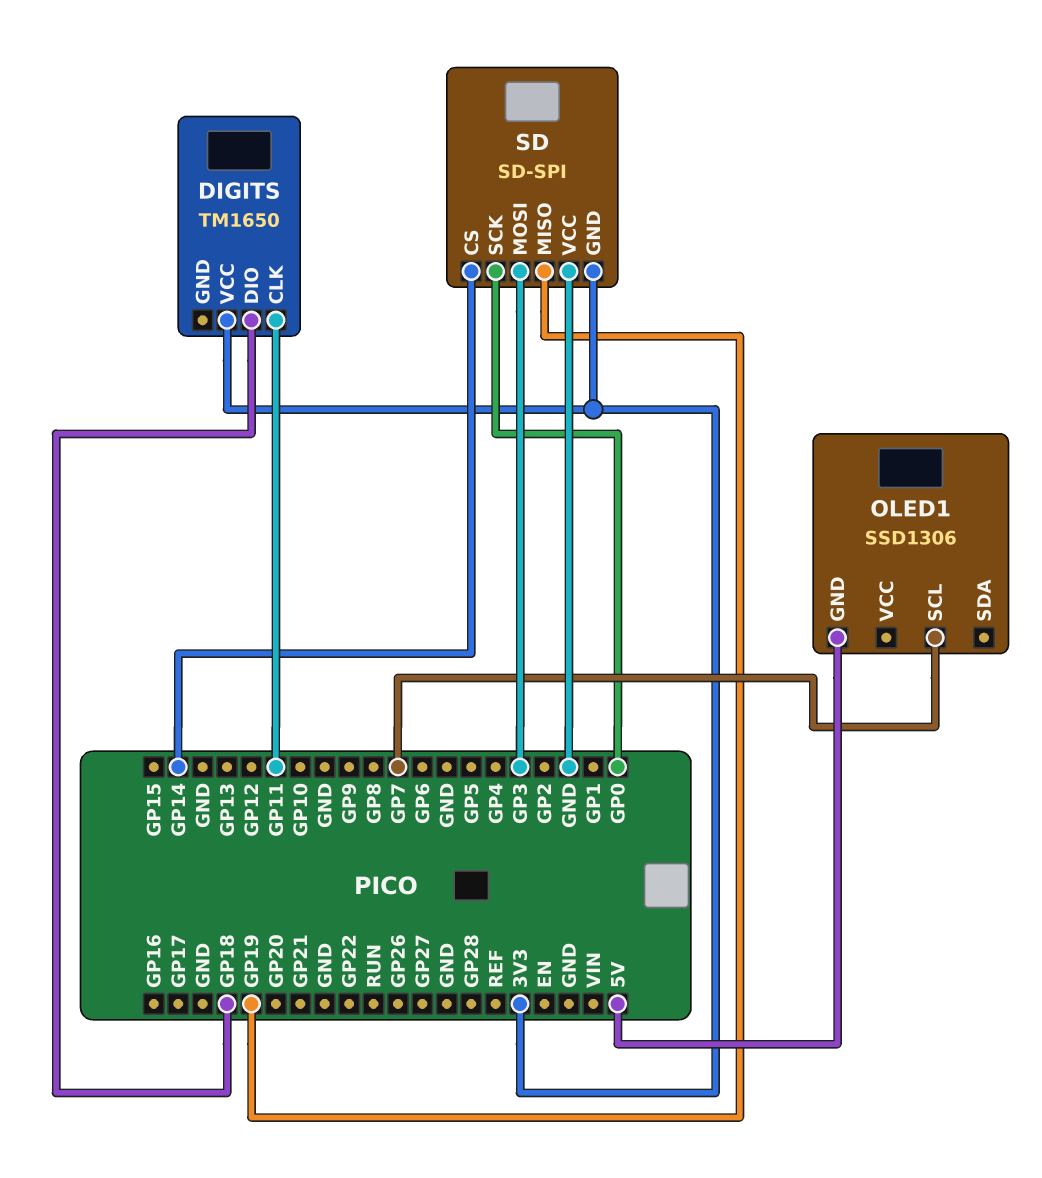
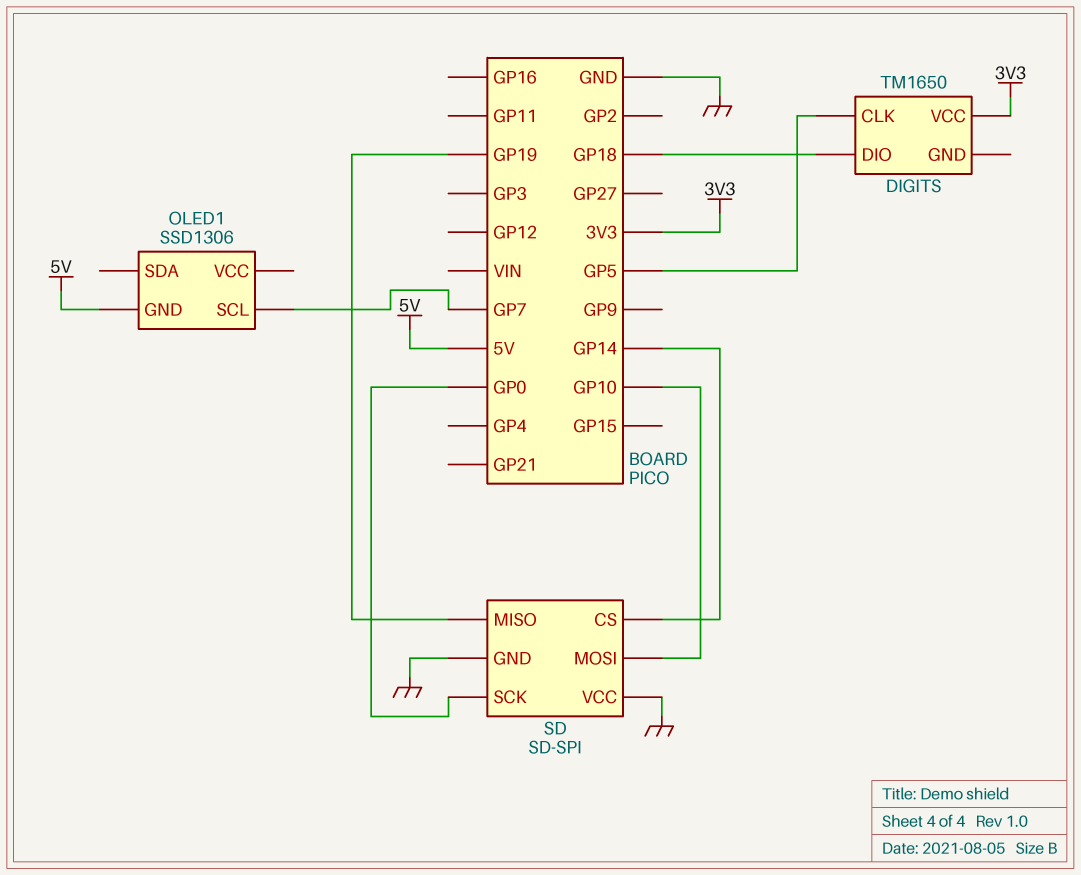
DIGITS pin CLK: GP11 -> GP5
SD pin GND: 3V3 -> GND
SD pin MOSI: GP3 -> GP10

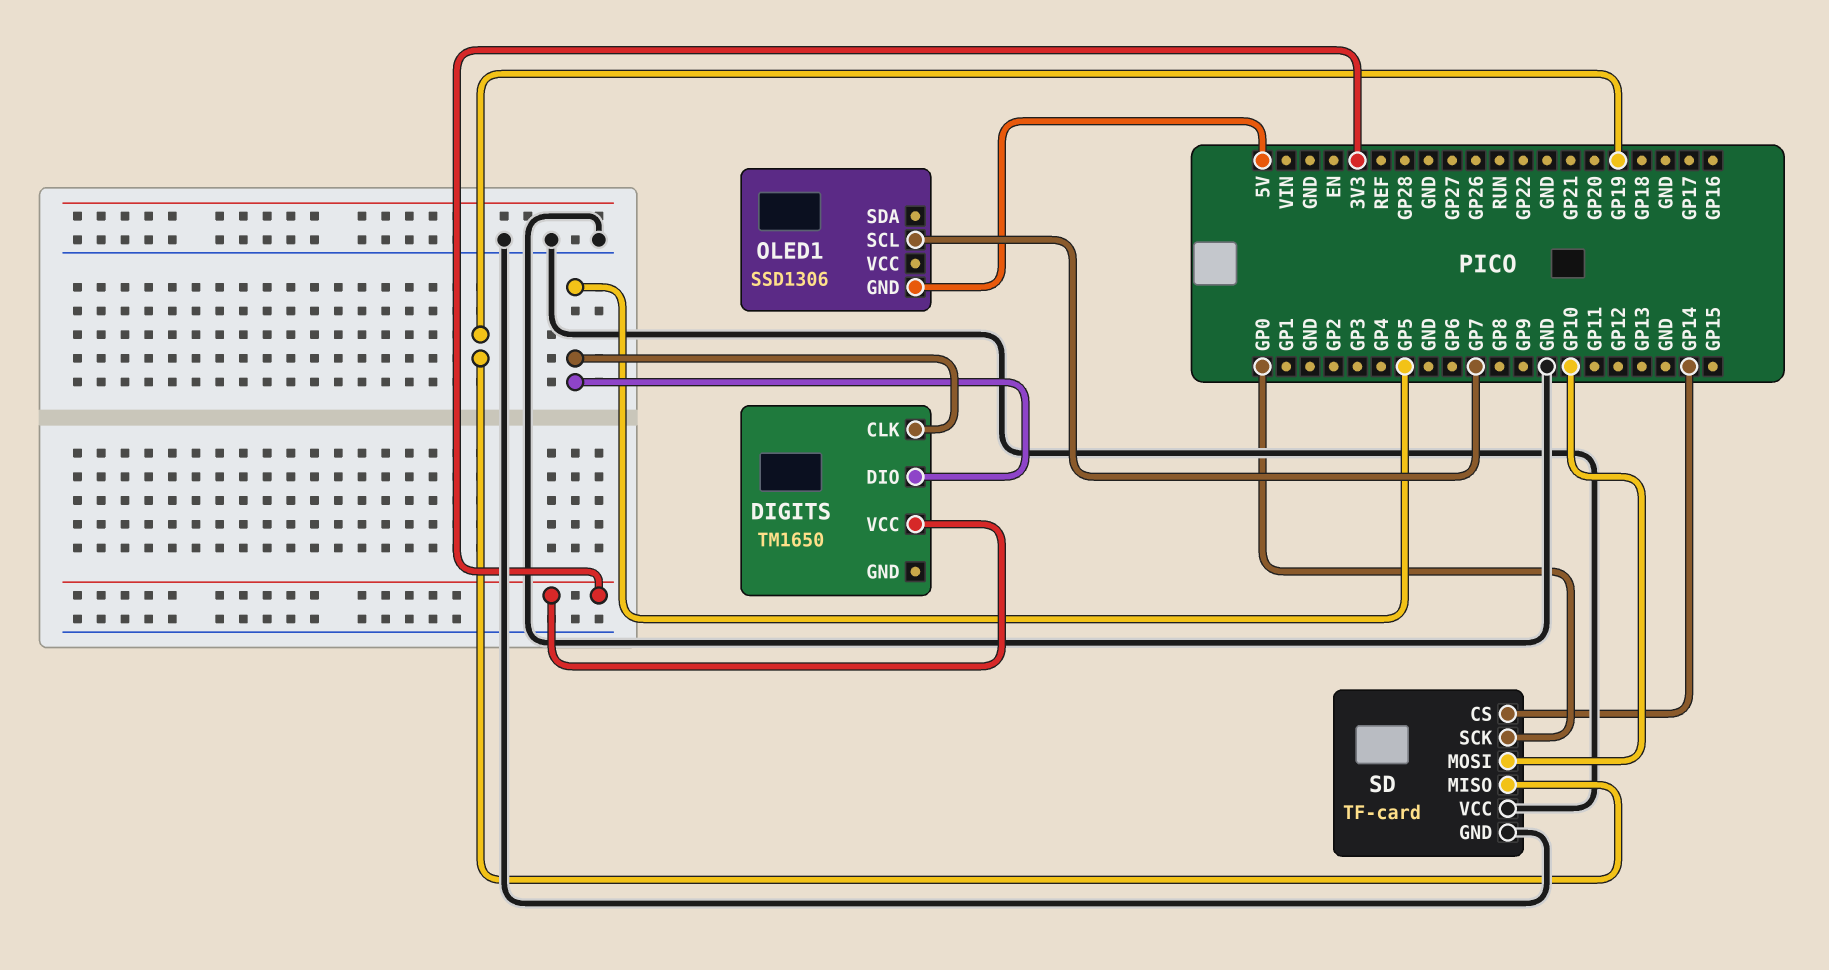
DIGITS pin DIO: GP18 -> GP5
SD: SD-SPI -> TF-card

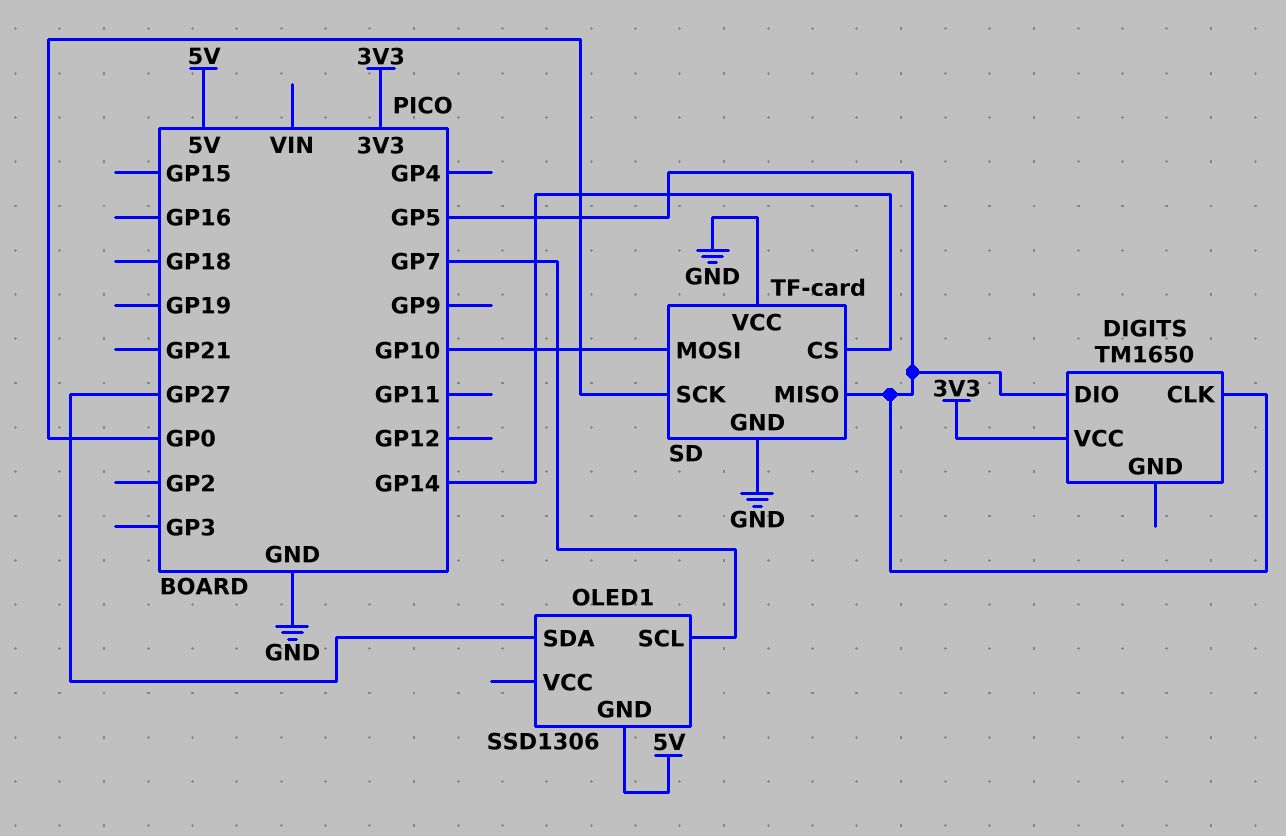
OLED1 pin SDA: none -> GP27
SD pin MISO: GP19 -> GP5

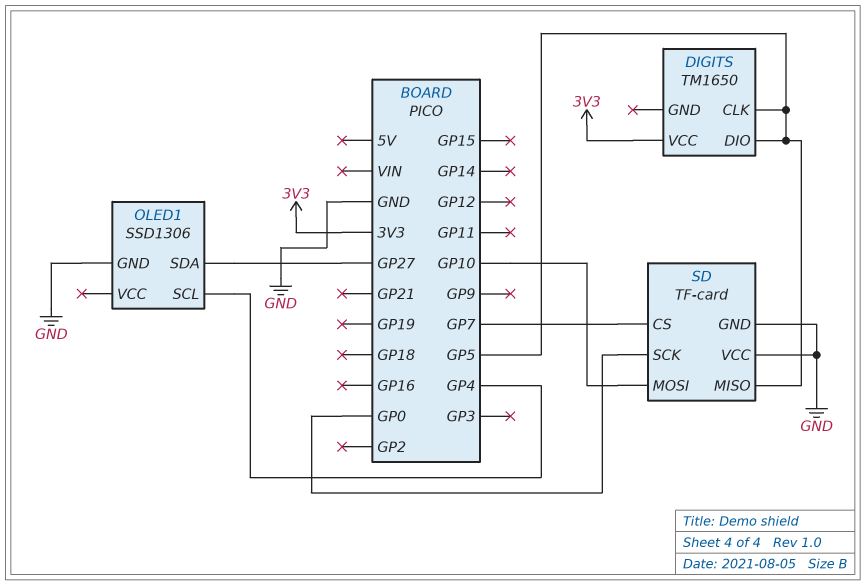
OLED1 pin GND: 5V -> GND
OLED1 pin SCL: GP7 -> GP4
SD pin CS: GP14 -> GP7

